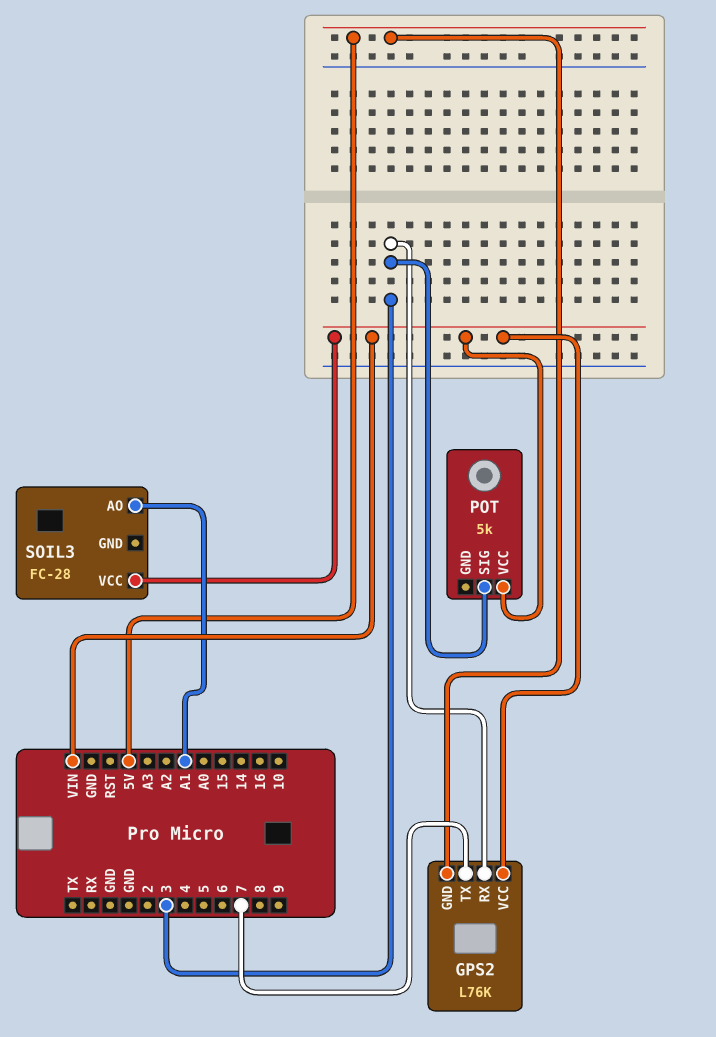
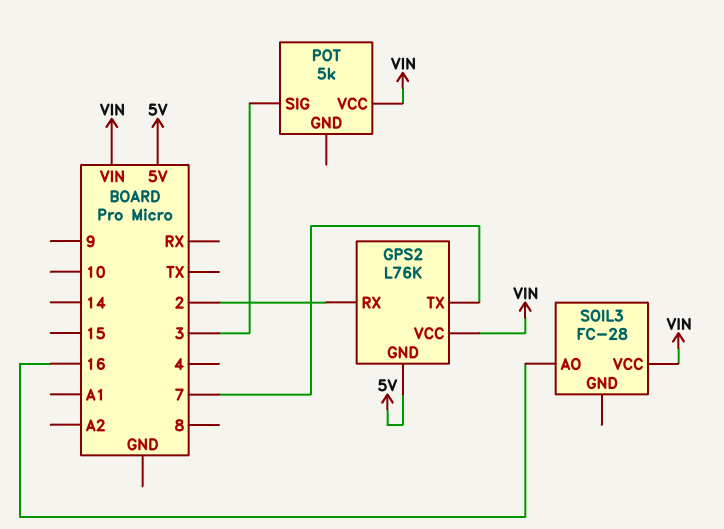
GPS2 pin RX: 3 -> 2
SOIL3 pin AO: A1 -> 16

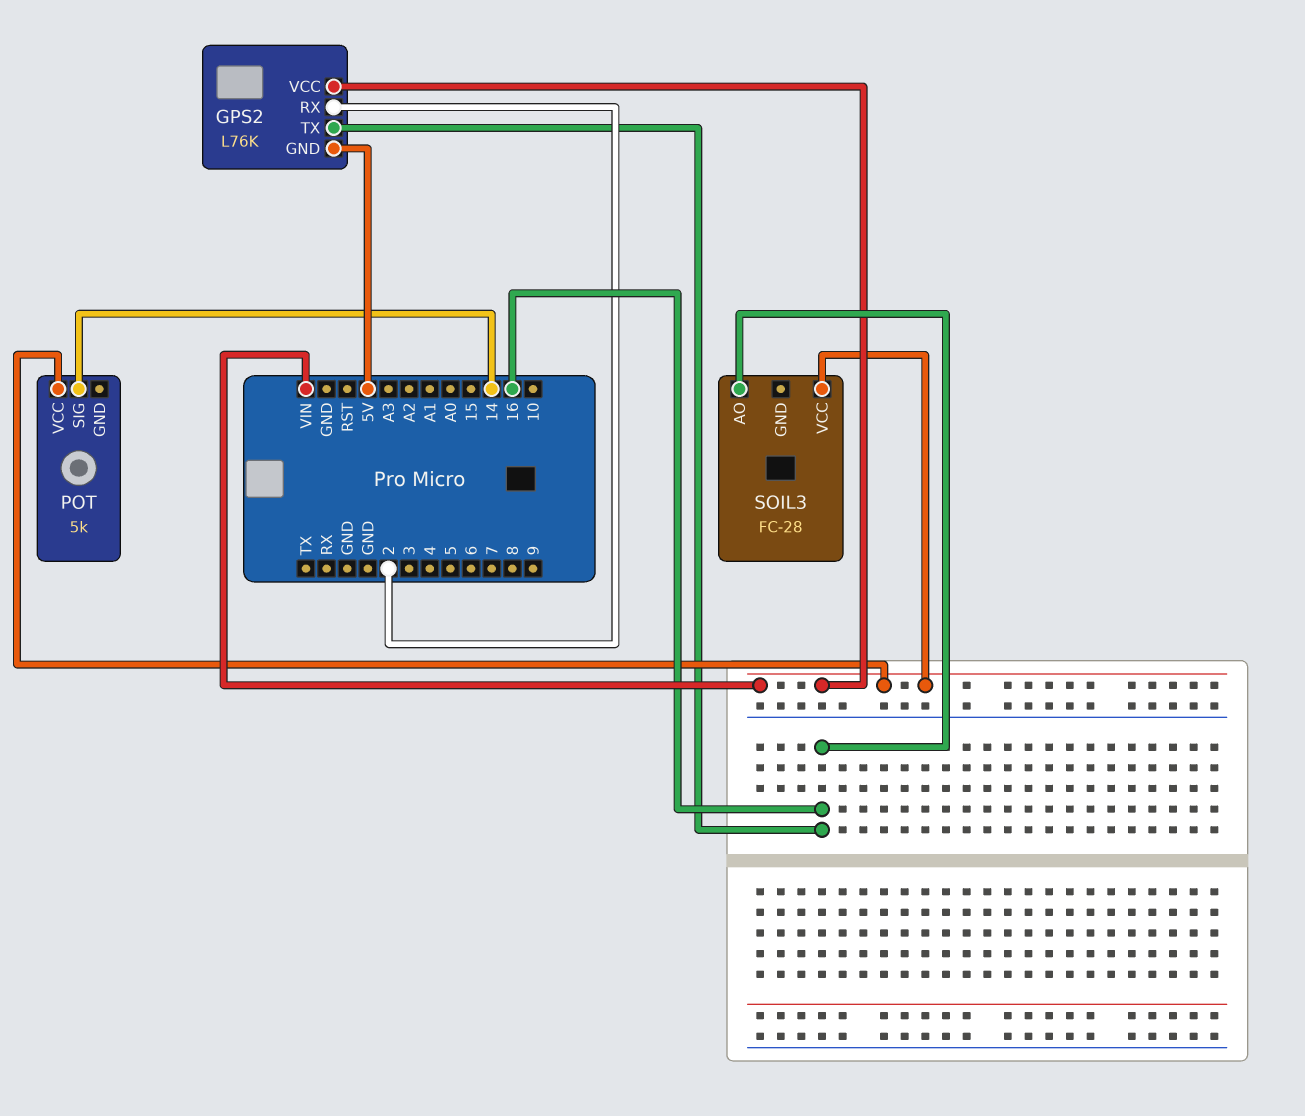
GPS2 pin TX: 7 -> 16
POT pin SIG: 3 -> 14

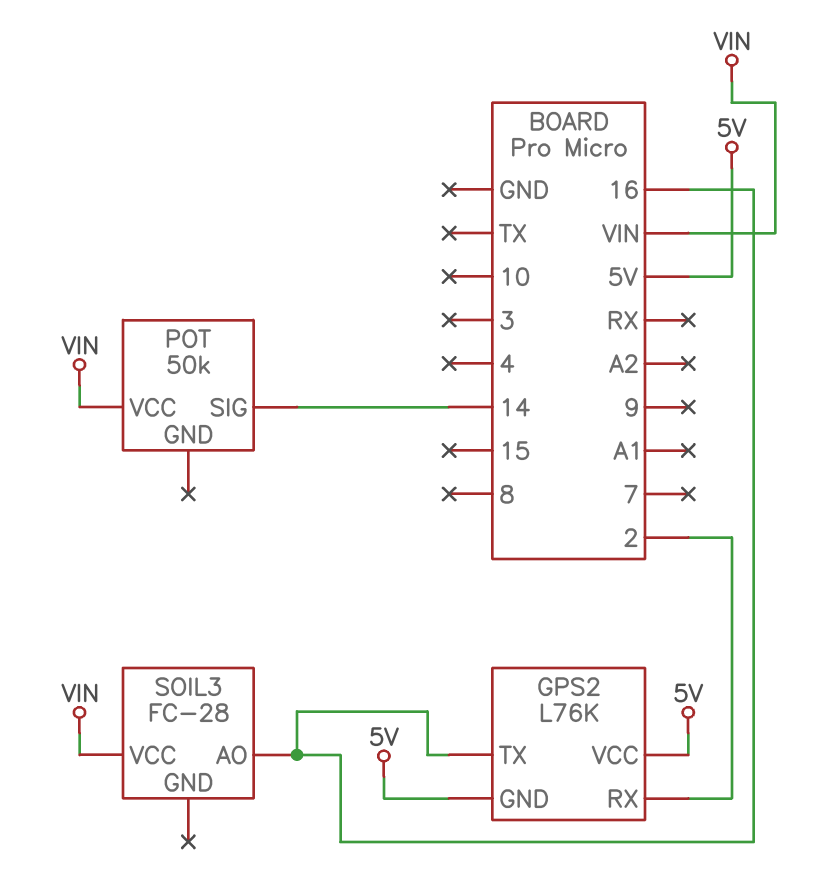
GPS2 pin VCC: VIN -> 5V
POT: 5k -> 50k

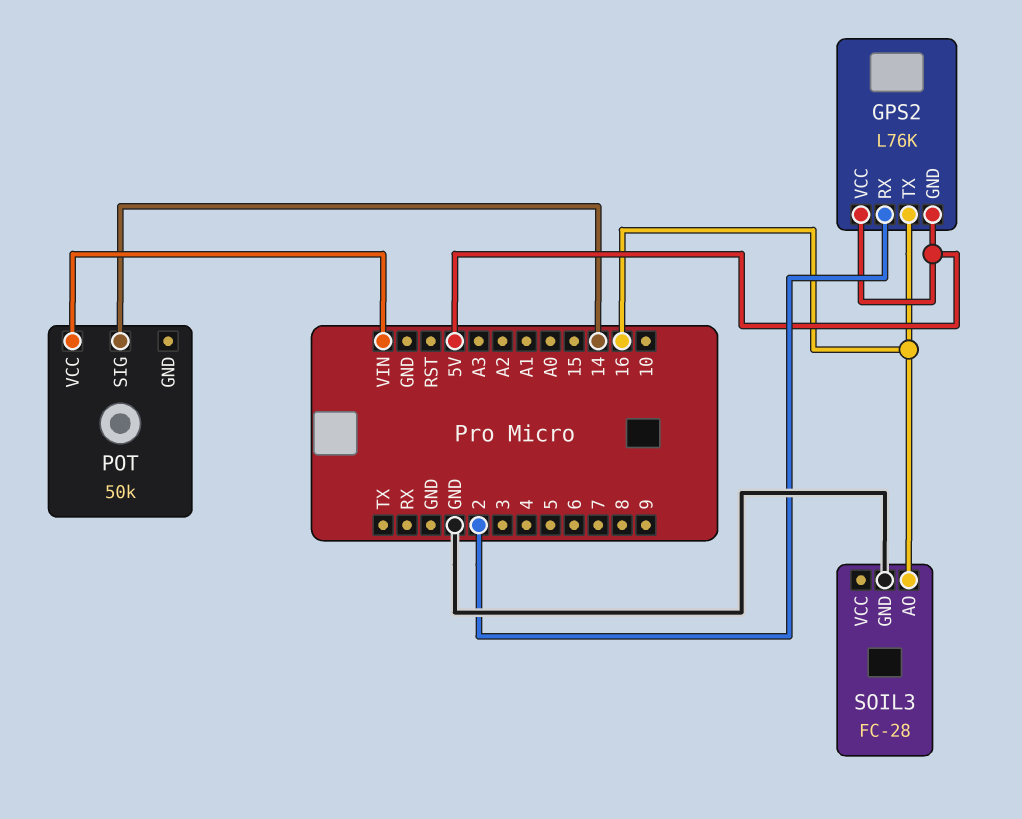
SOIL3 pin GND: none -> GND
SOIL3 pin VCC: VIN -> none

